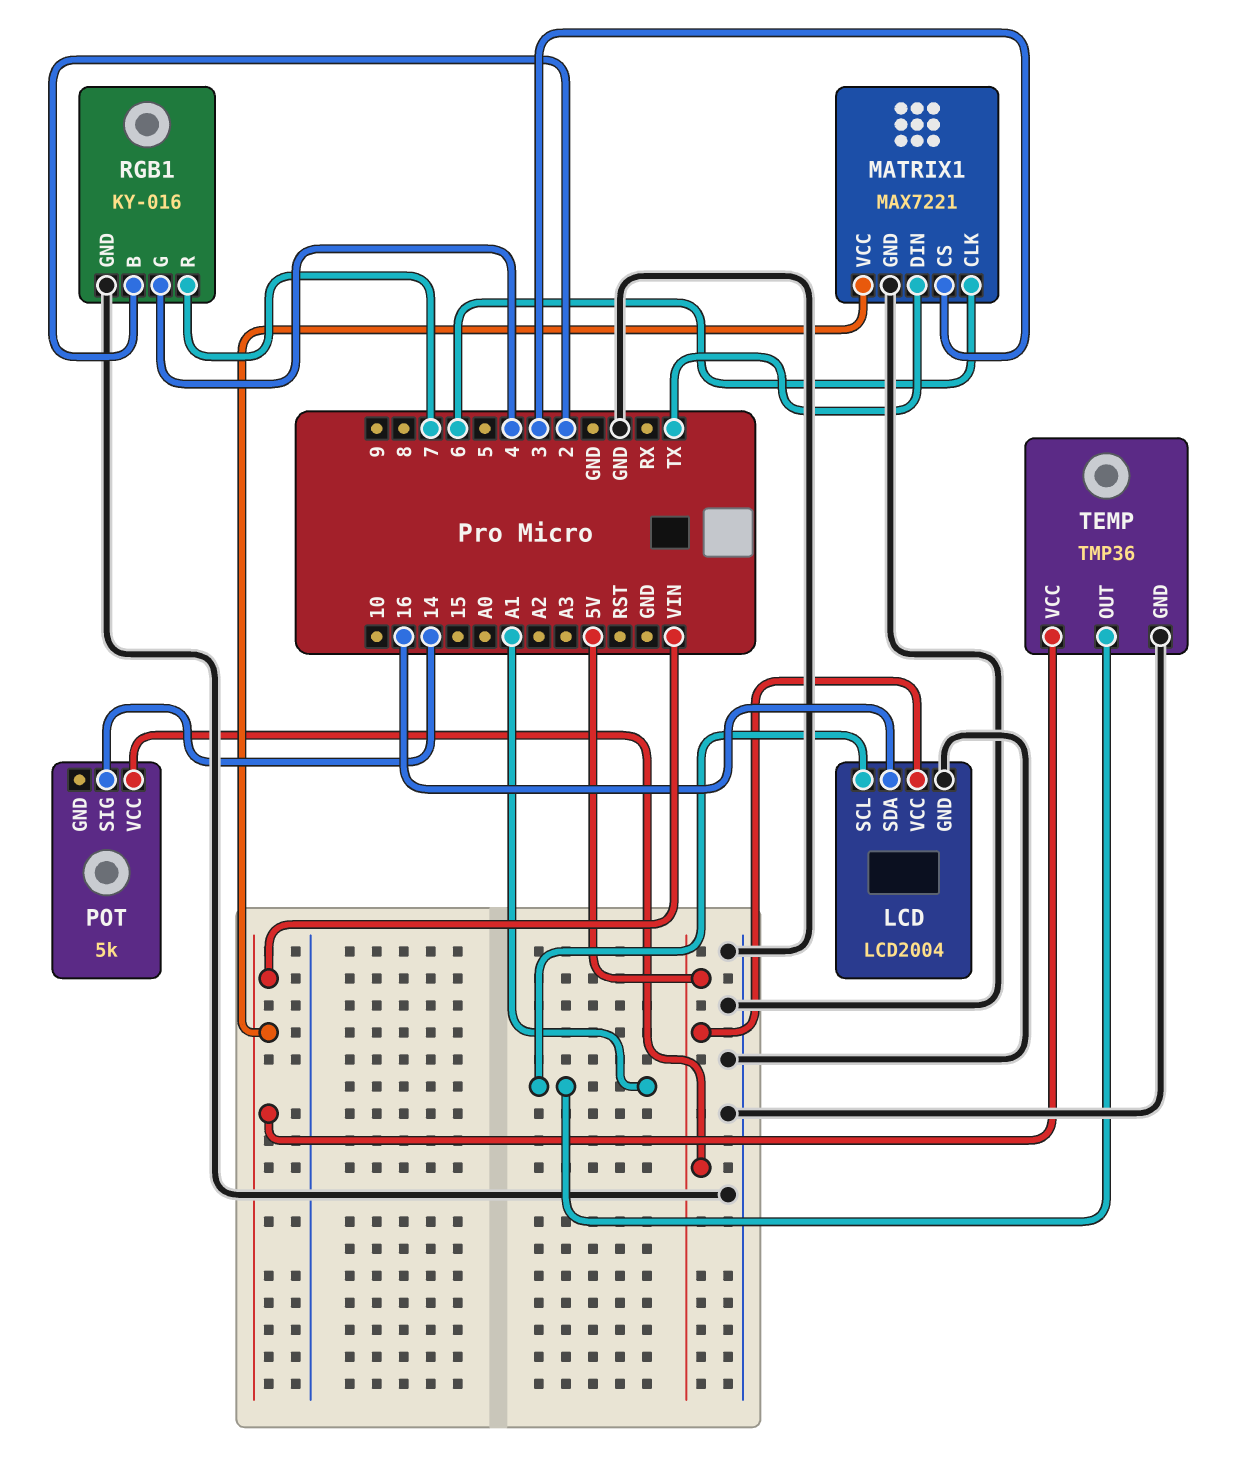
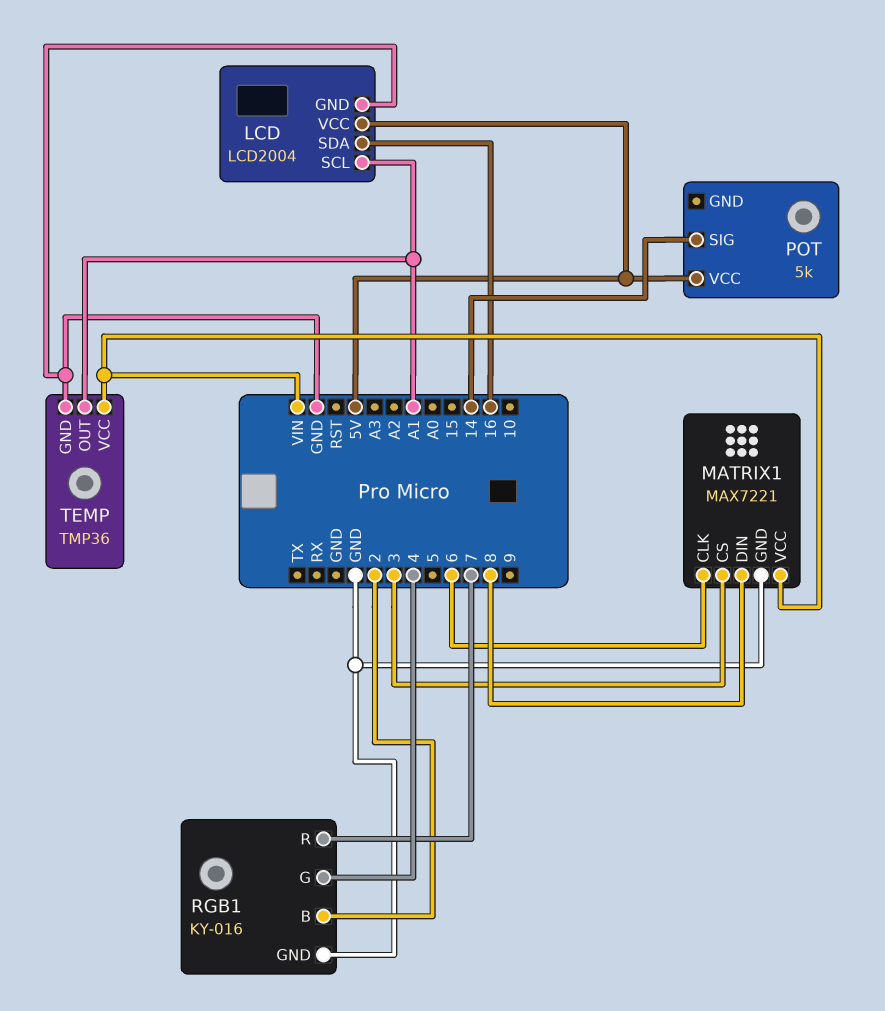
MATRIX1 pin DIN: TX -> 8

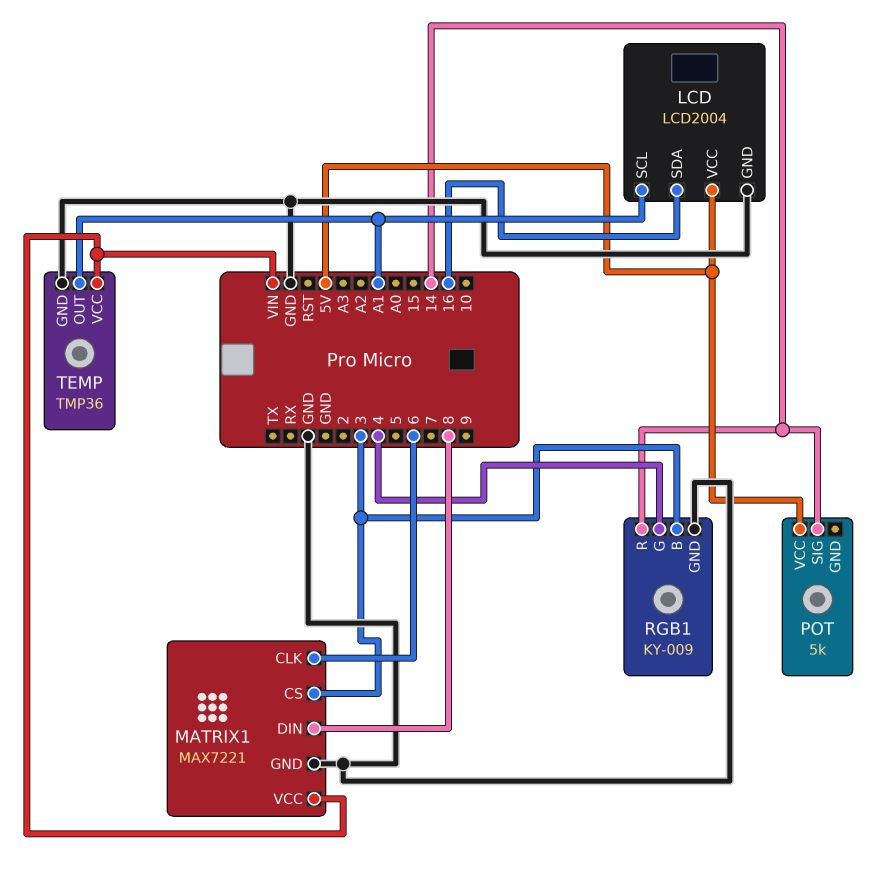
RGB1: KY-016 -> KY-009
RGB1 pin B: 2 -> 3
RGB1 pin R: 7 -> 14

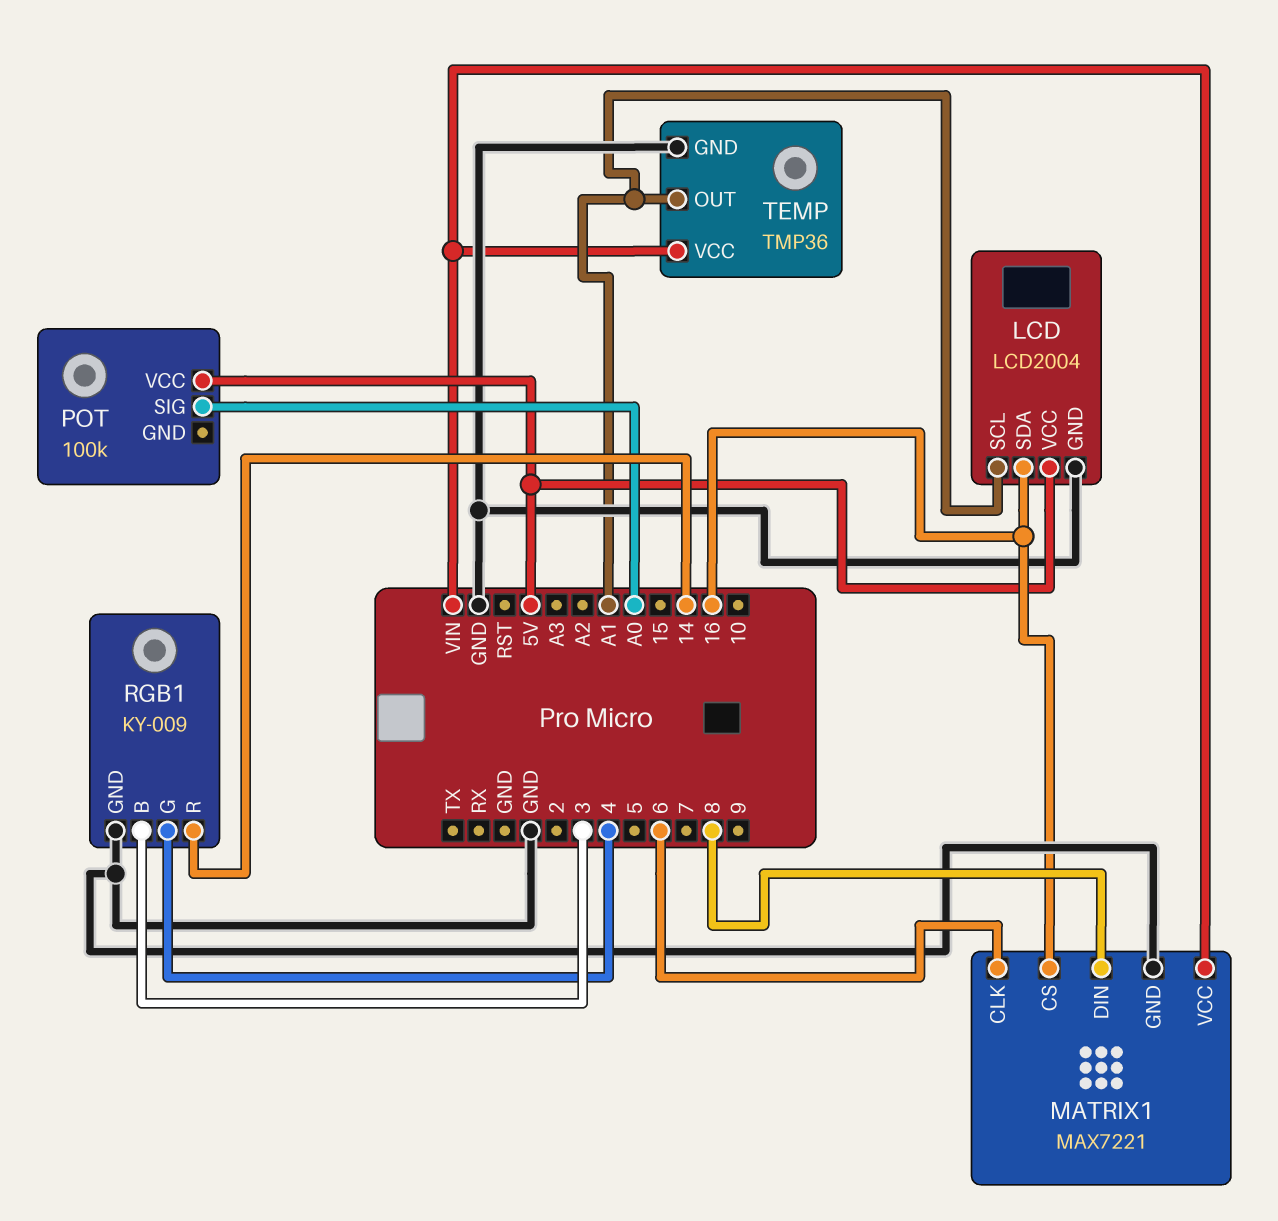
MATRIX1 pin CS: 3 -> 16
POT: 5k -> 100k
POT pin SIG: 14 -> A0

